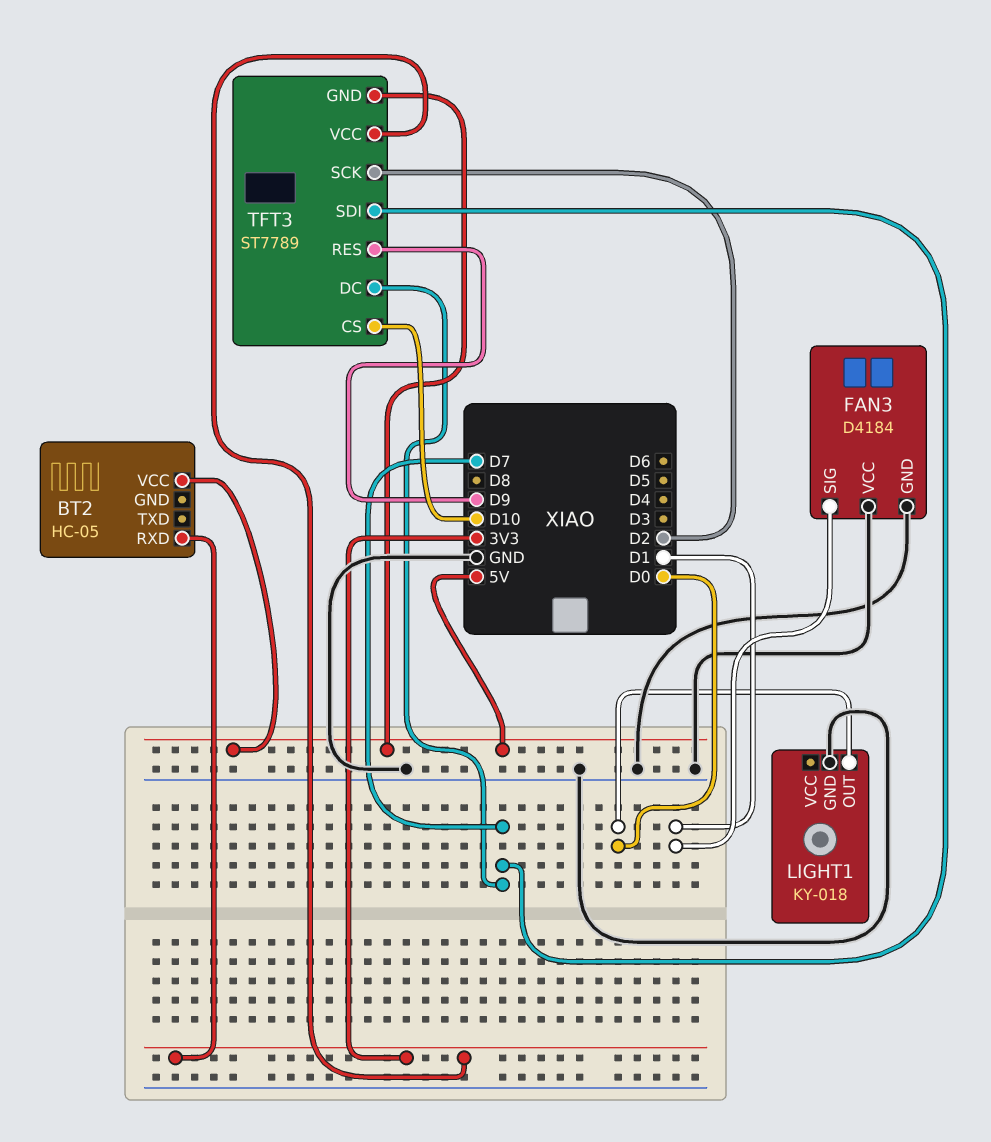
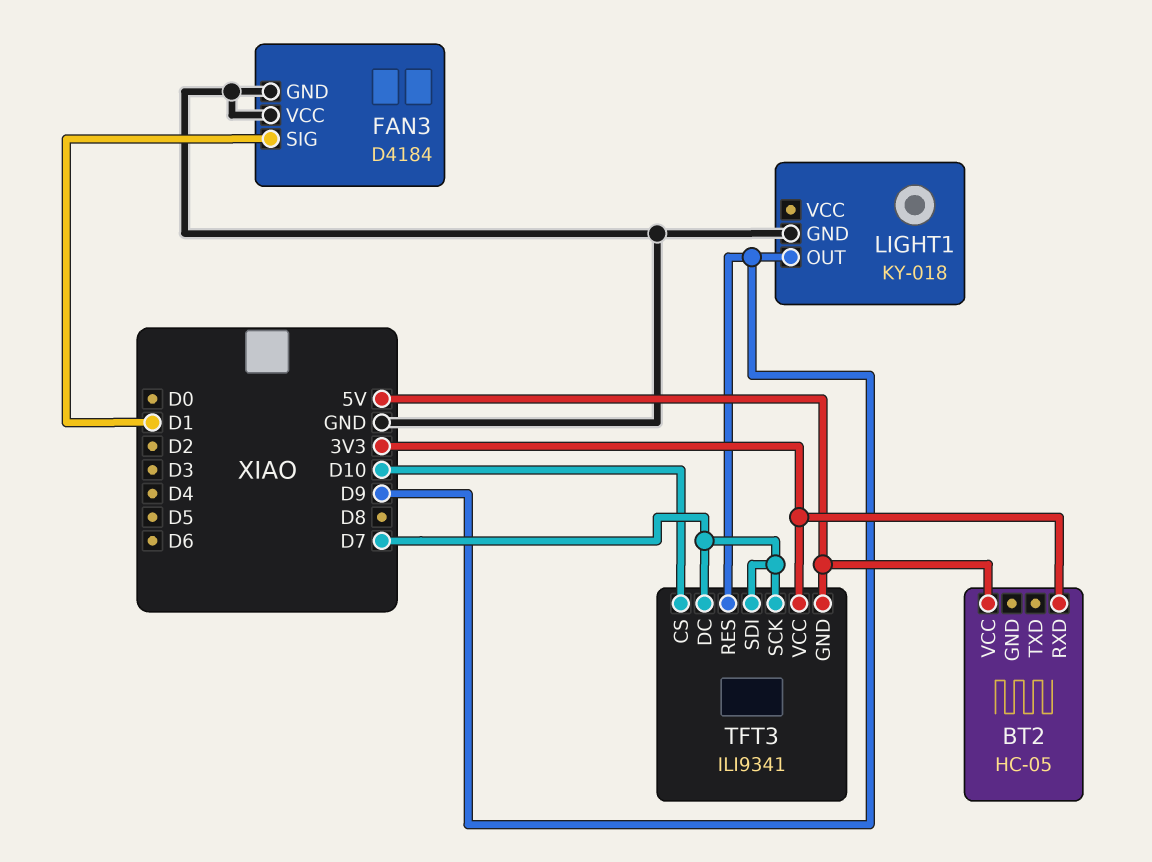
LIGHT1 pin OUT: D0 -> D9
TFT3: ST7789 -> ILI9341
TFT3 pin SCK: D2 -> D7

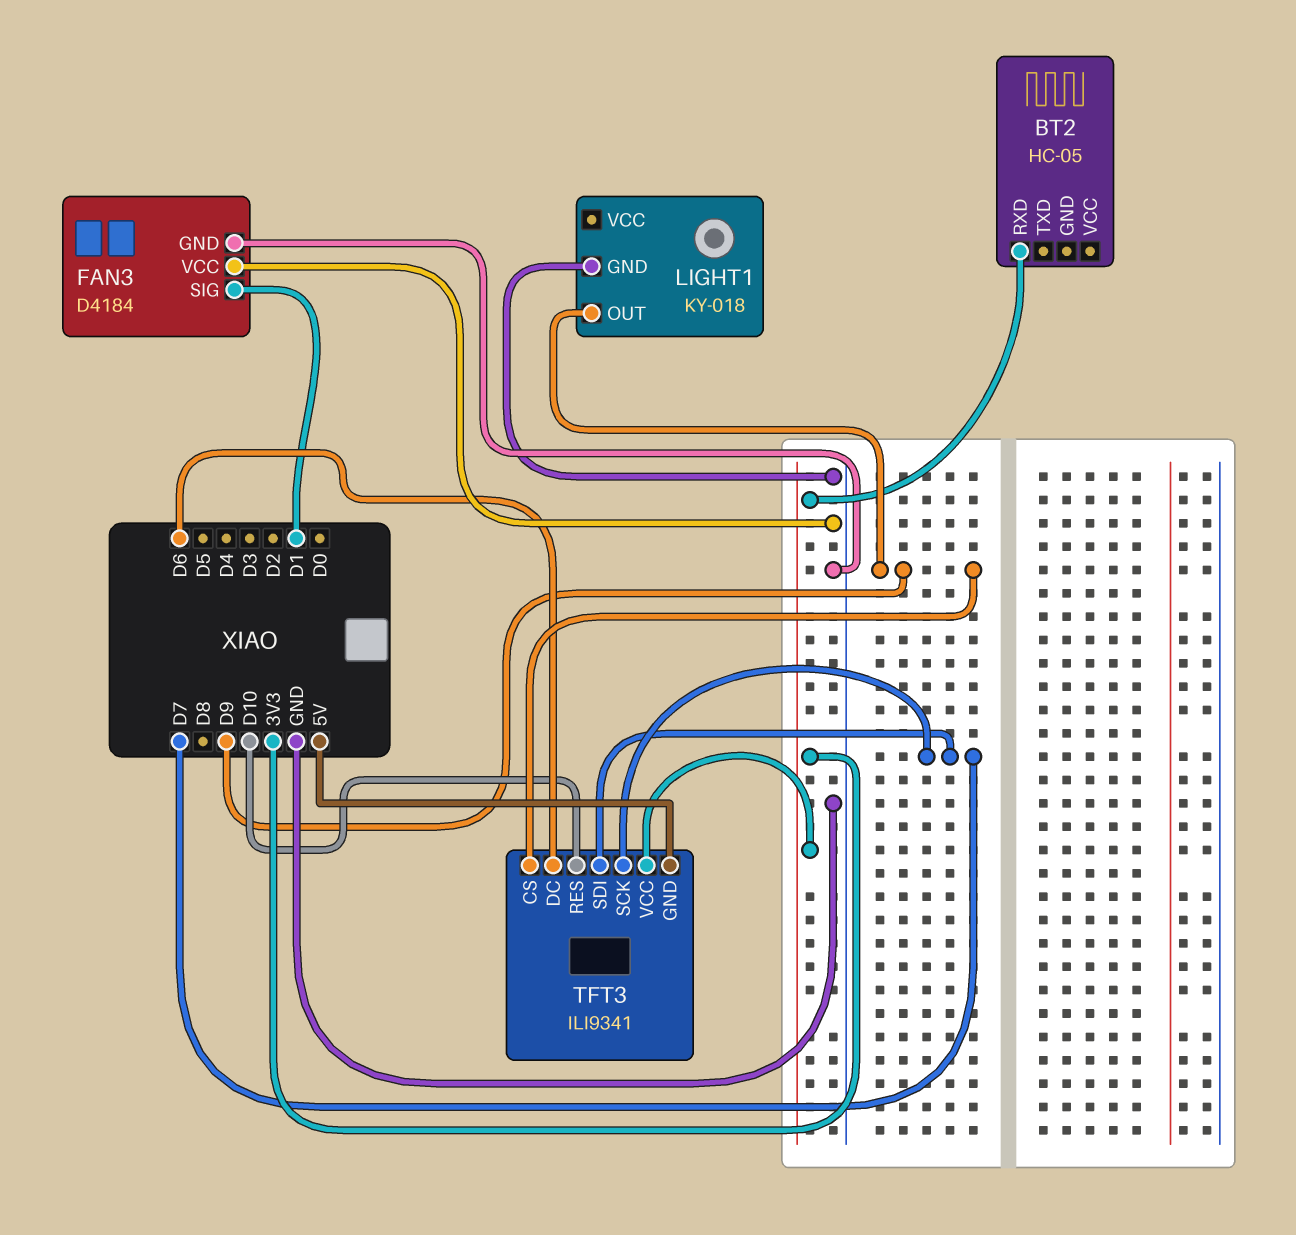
BT2 pin VCC: 5V -> none
TFT3 pin CS: D10 -> D9
TFT3 pin DC: D7 -> D6
TFT3 pin RES: D9 -> D10

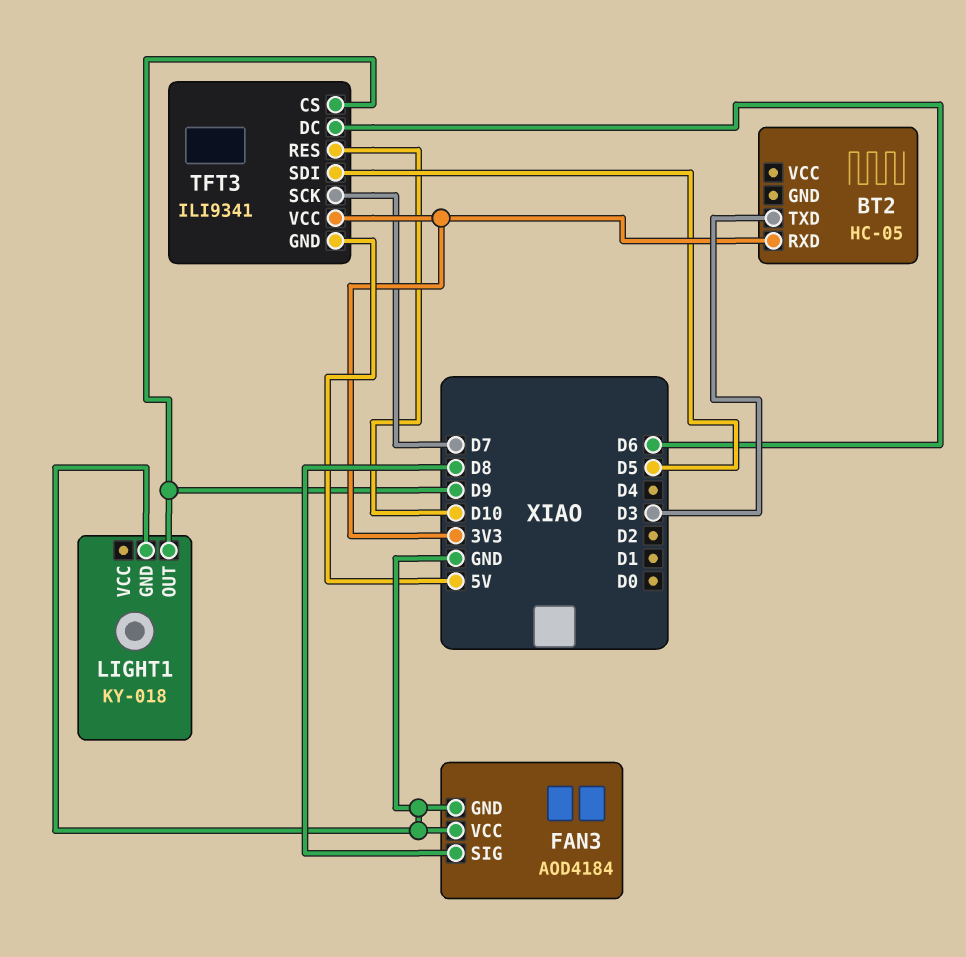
BT2 pin TXD: none -> D3
FAN3: D4184 -> AOD4184
FAN3 pin SIG: D1 -> D8
TFT3 pin SDI: D7 -> D5

